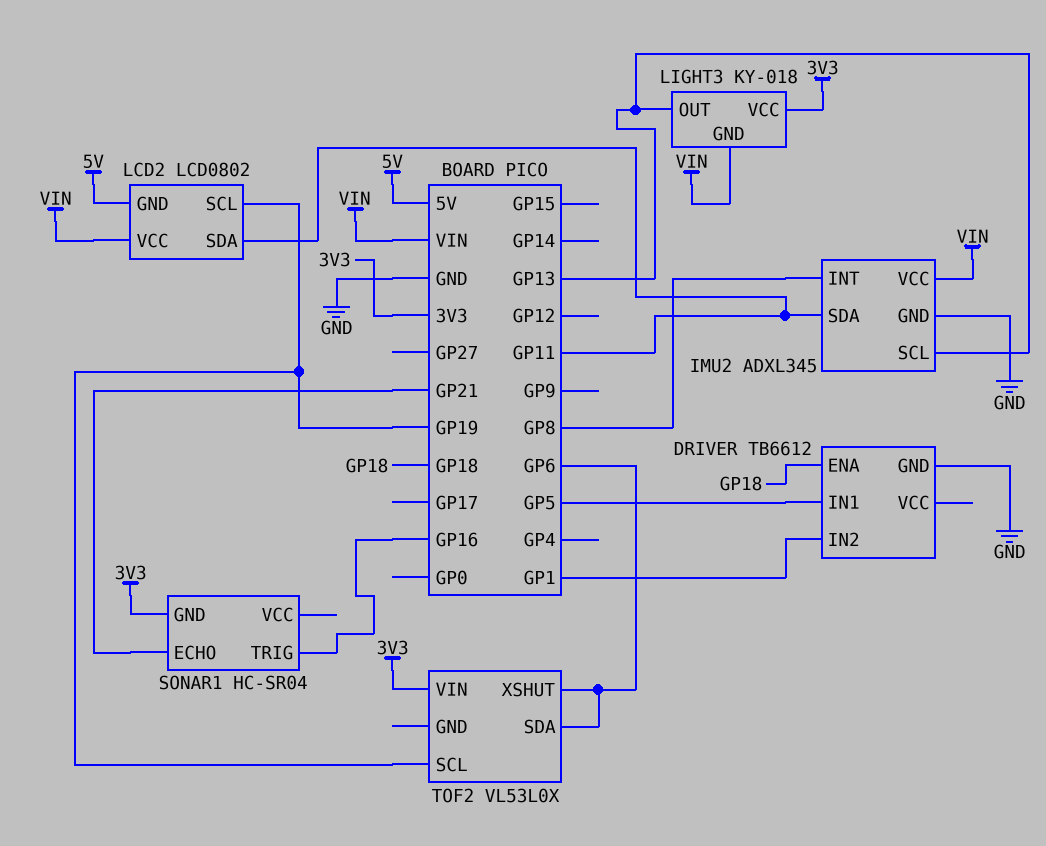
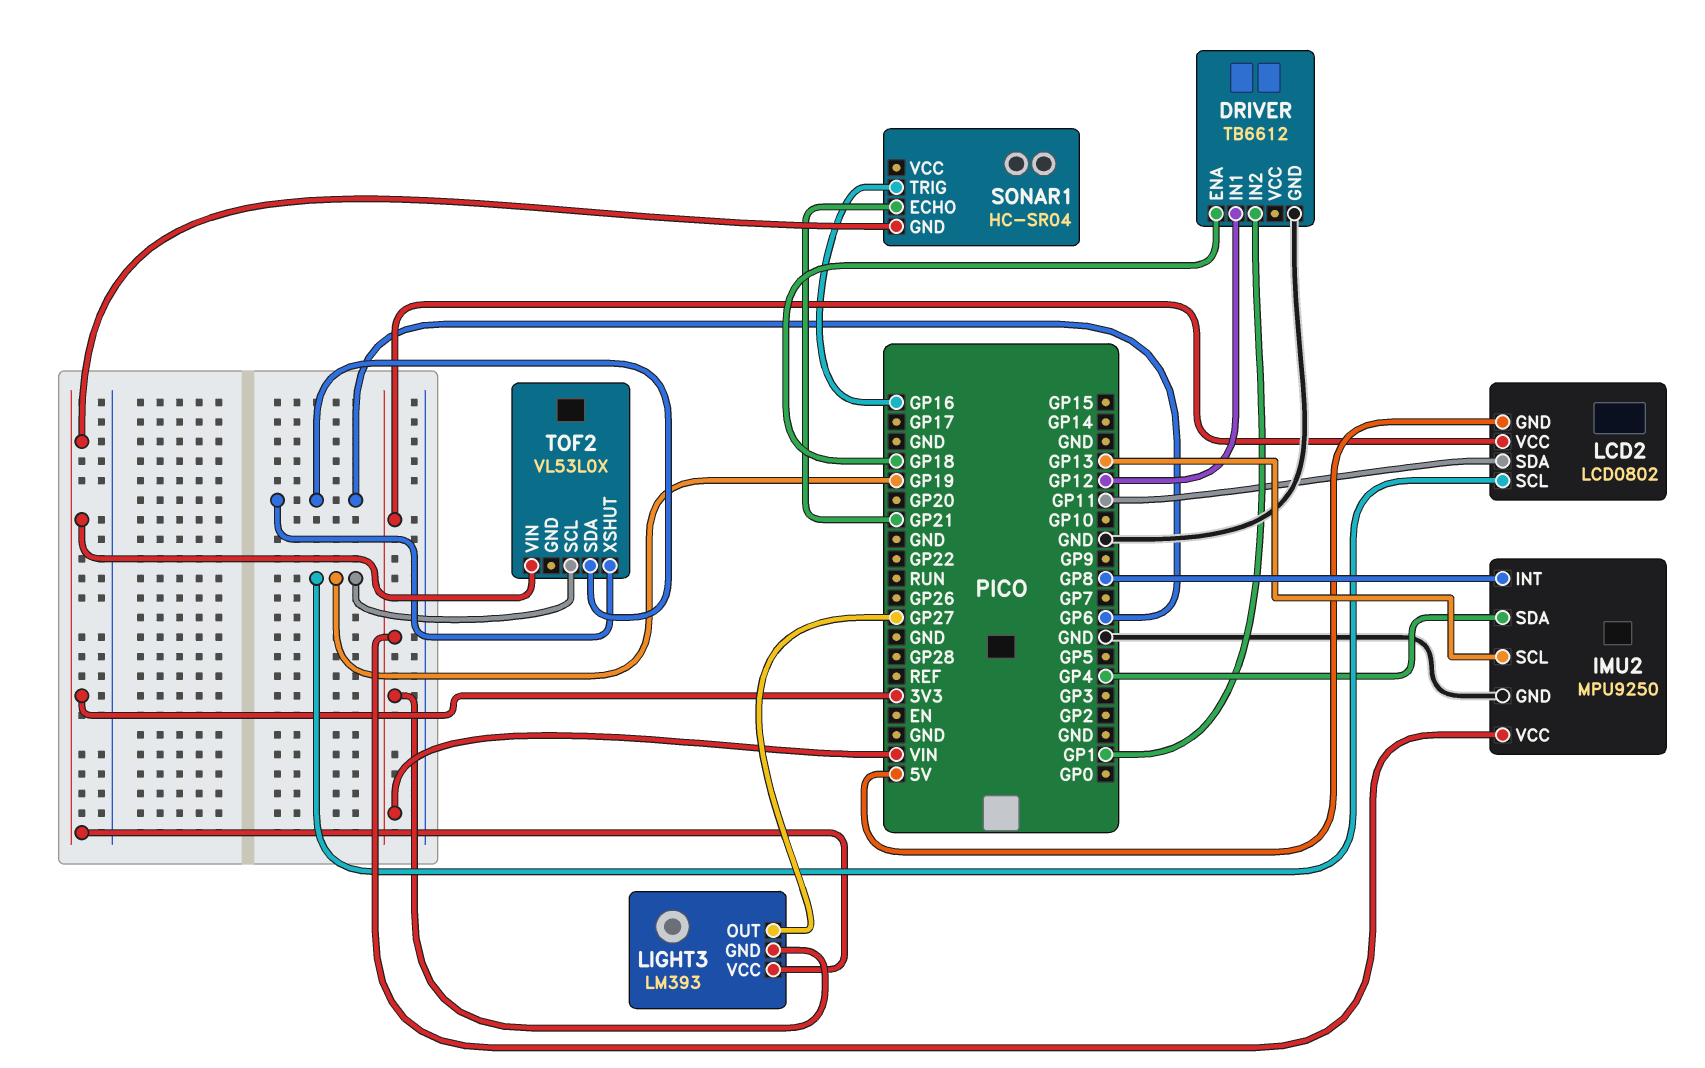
DRIVER pin IN1: GP5 -> GP12
IMU2: ADXL345 -> MPU9250
IMU2 pin SDA: GP11 -> GP4
LIGHT3: KY-018 -> LM393
LIGHT3 pin OUT: GP13 -> GP27

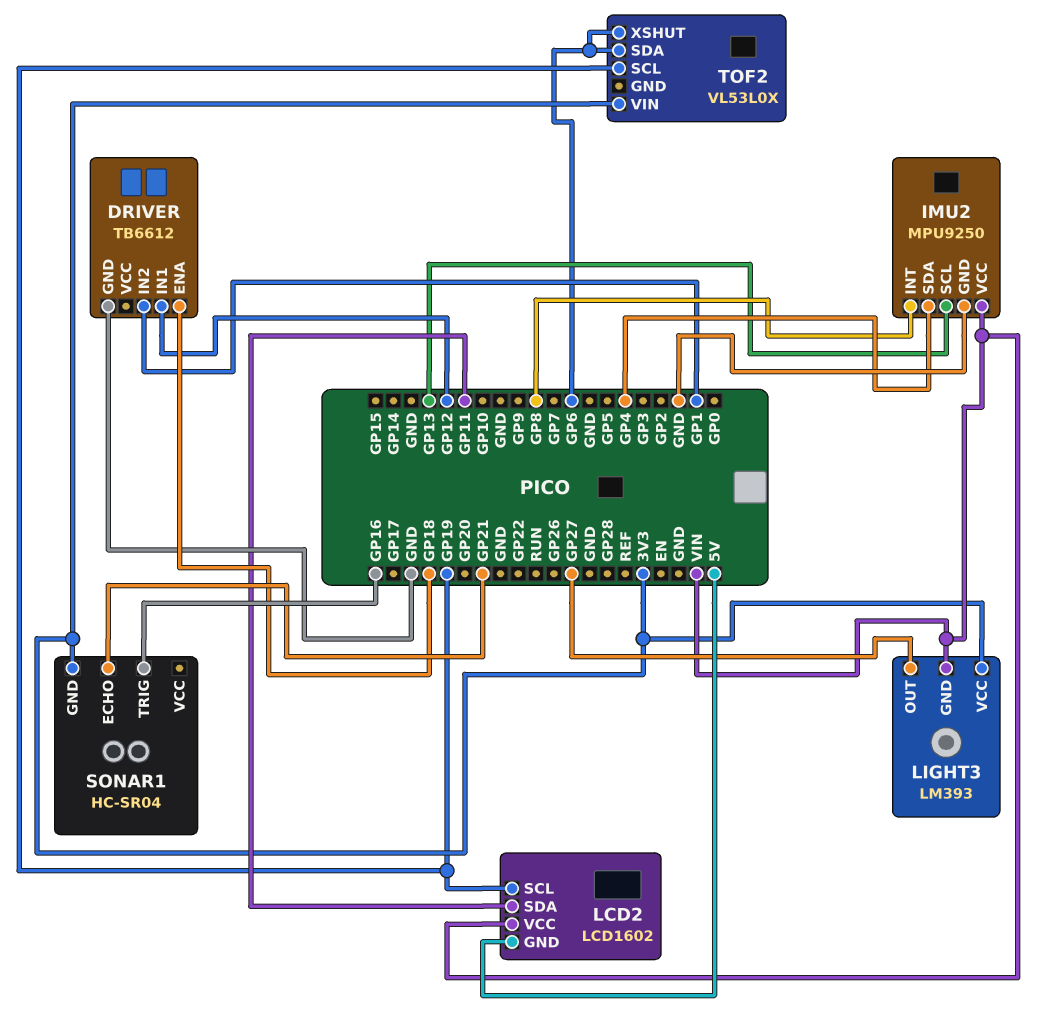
LCD2: LCD0802 -> LCD1602

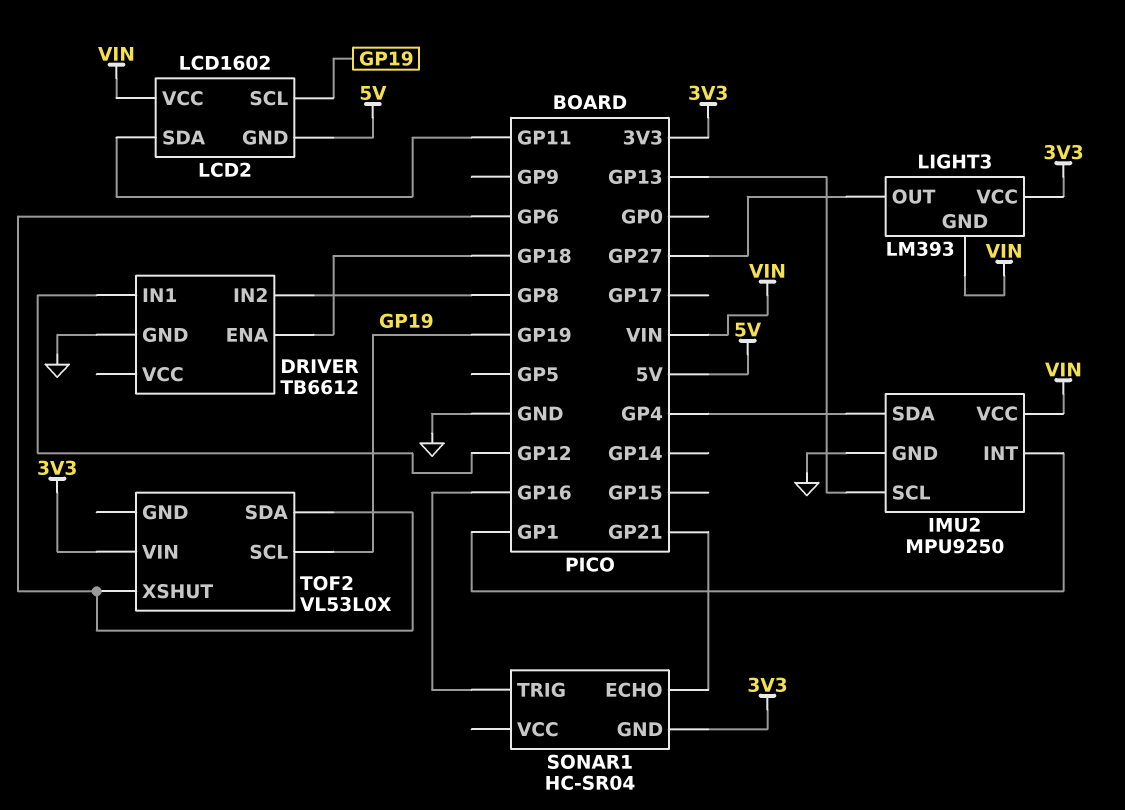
DRIVER pin IN2: GP1 -> GP8
IMU2 pin INT: GP8 -> GP1

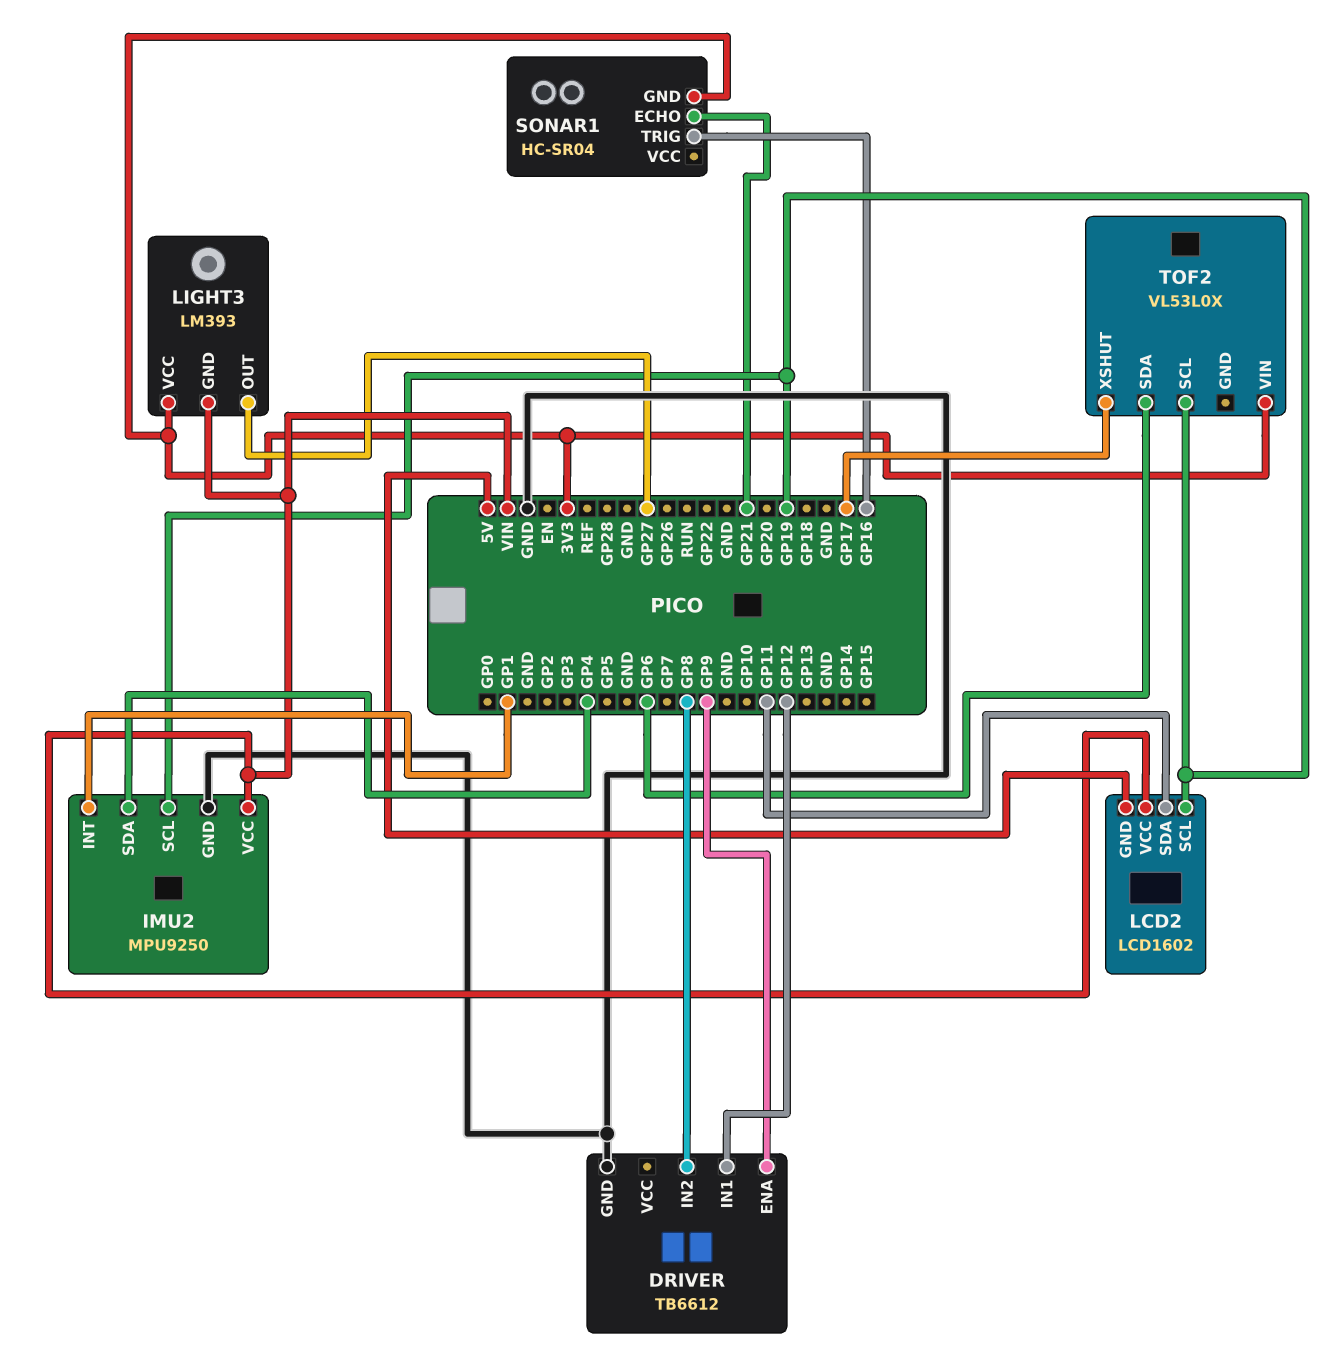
DRIVER pin ENA: GP18 -> GP9
IMU2 pin SCL: GP13 -> GP19
TOF2 pin XSHUT: GP6 -> GP17

